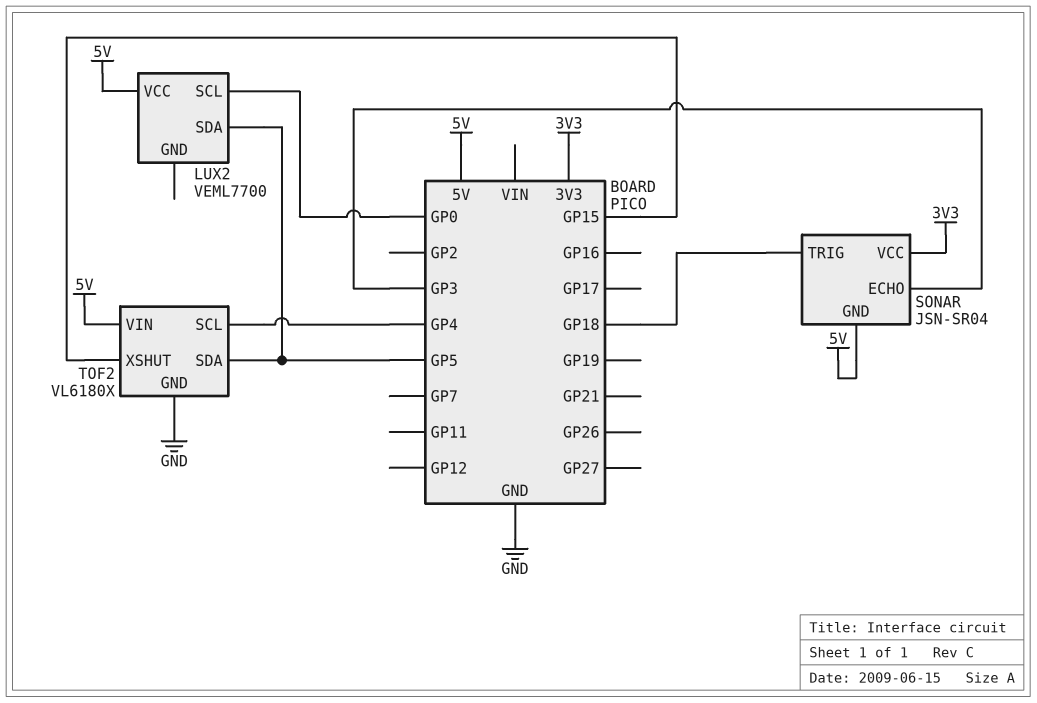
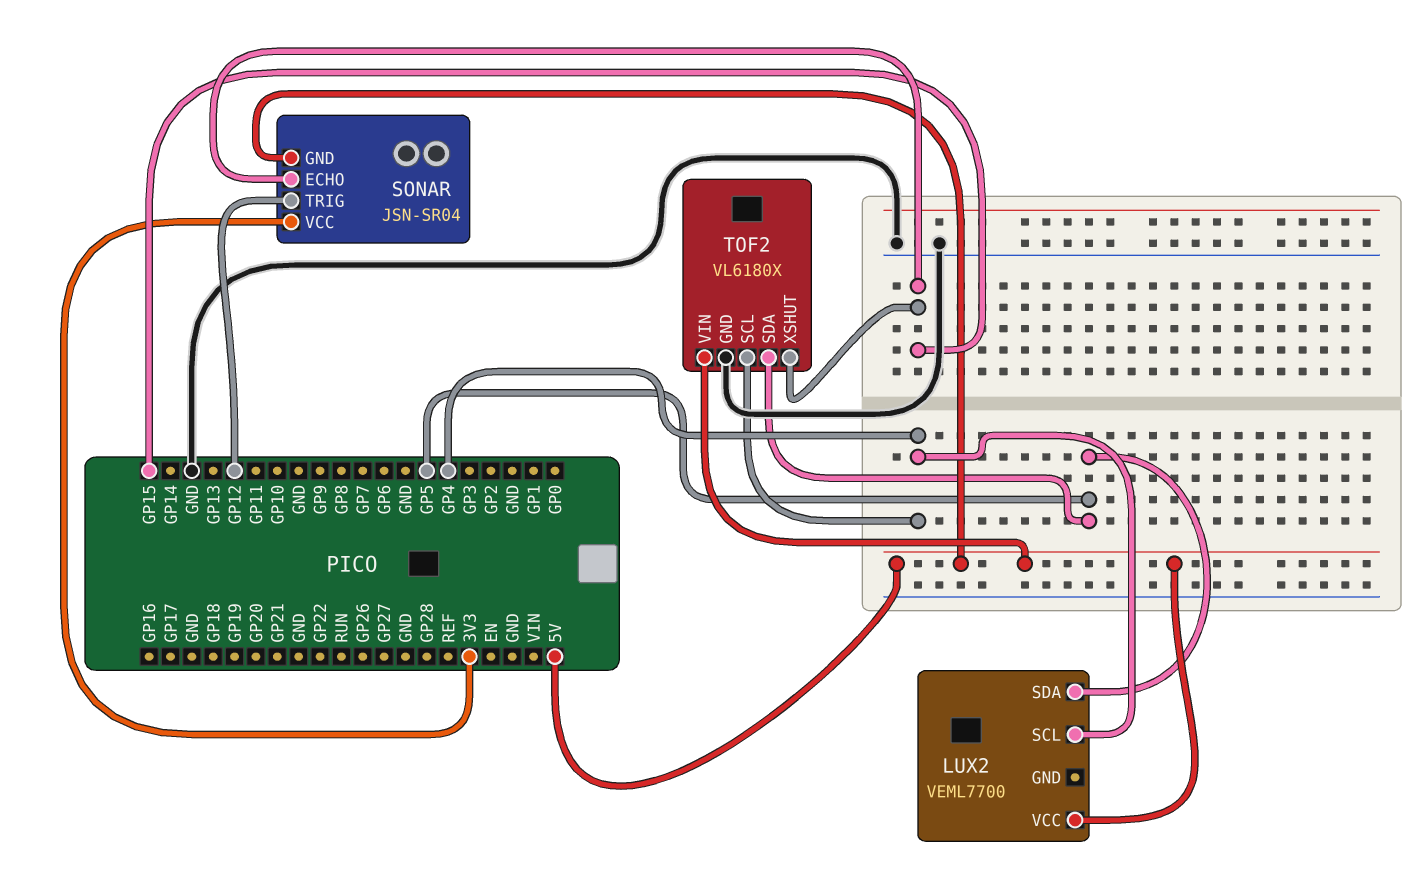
LUX2 pin SCL: GP0 -> GP4
SONAR pin ECHO: GP3 -> GP15
SONAR pin TRIG: GP18 -> GP12

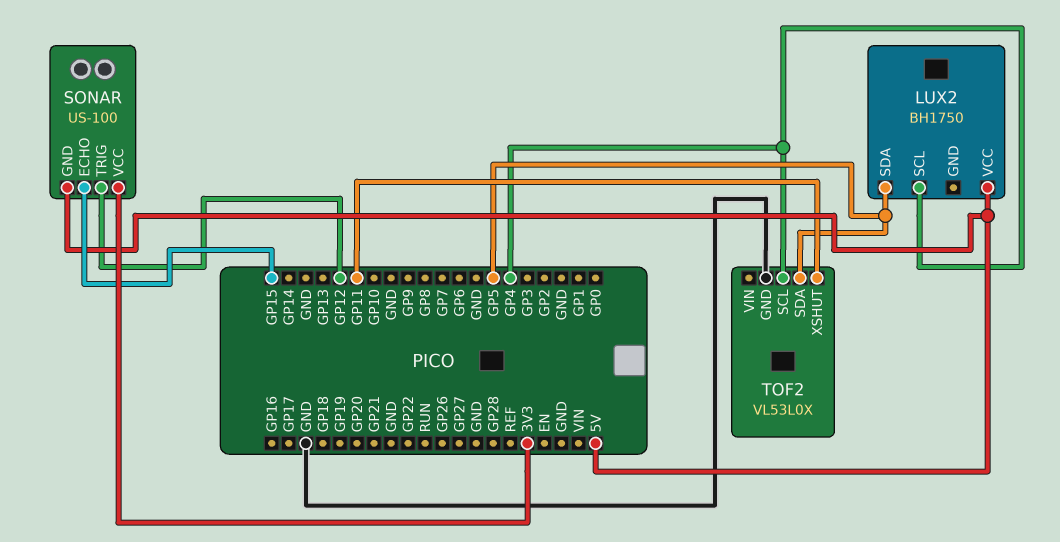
LUX2: VEML7700 -> BH1750
SONAR: JSN-SR04 -> US-100
TOF2: VL6180X -> VL53L0X
TOF2 pin VIN: 5V -> none
TOF2 pin XSHUT: GP15 -> GP11

